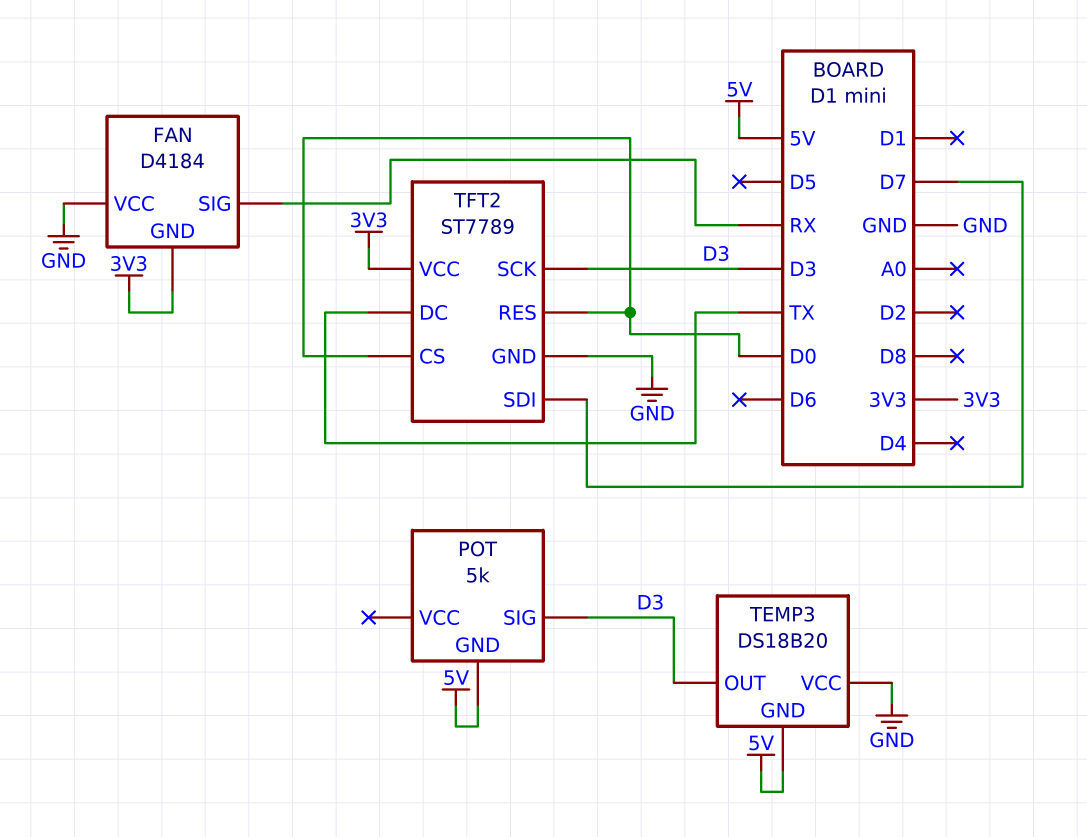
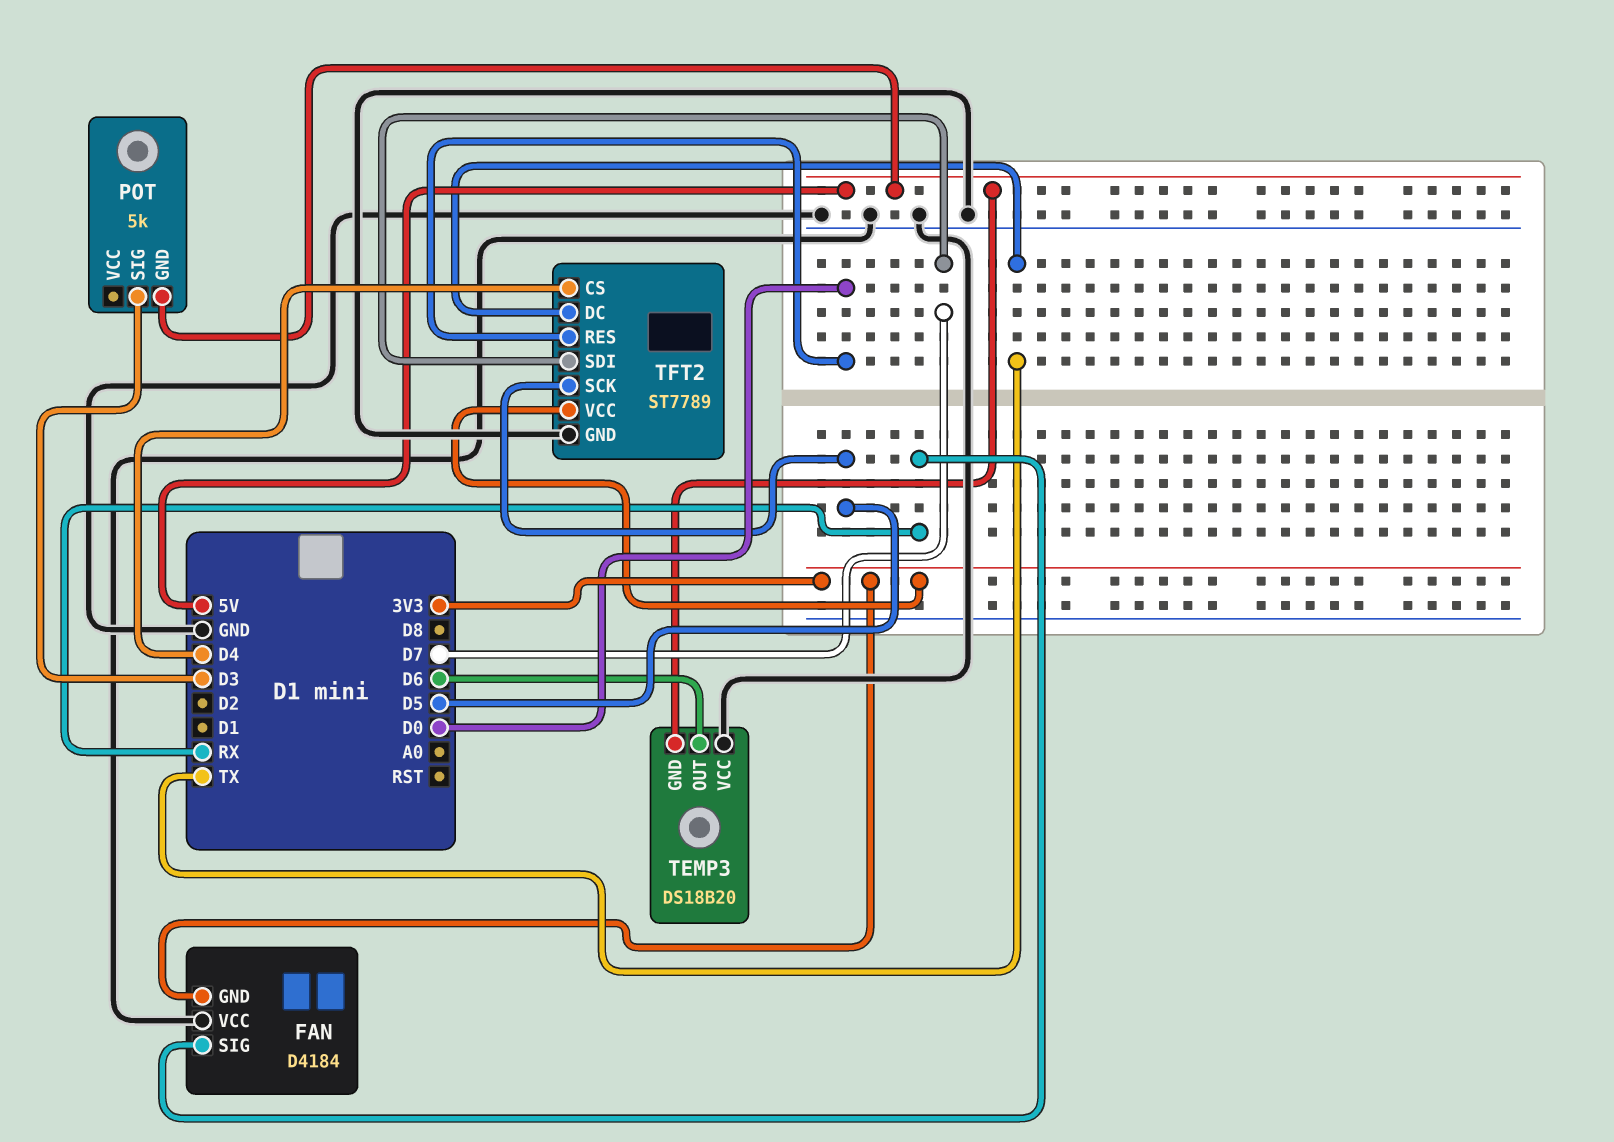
TEMP3 pin OUT: D3 -> D6
TFT2 pin CS: D0 -> D4
TFT2 pin SCK: D3 -> D5

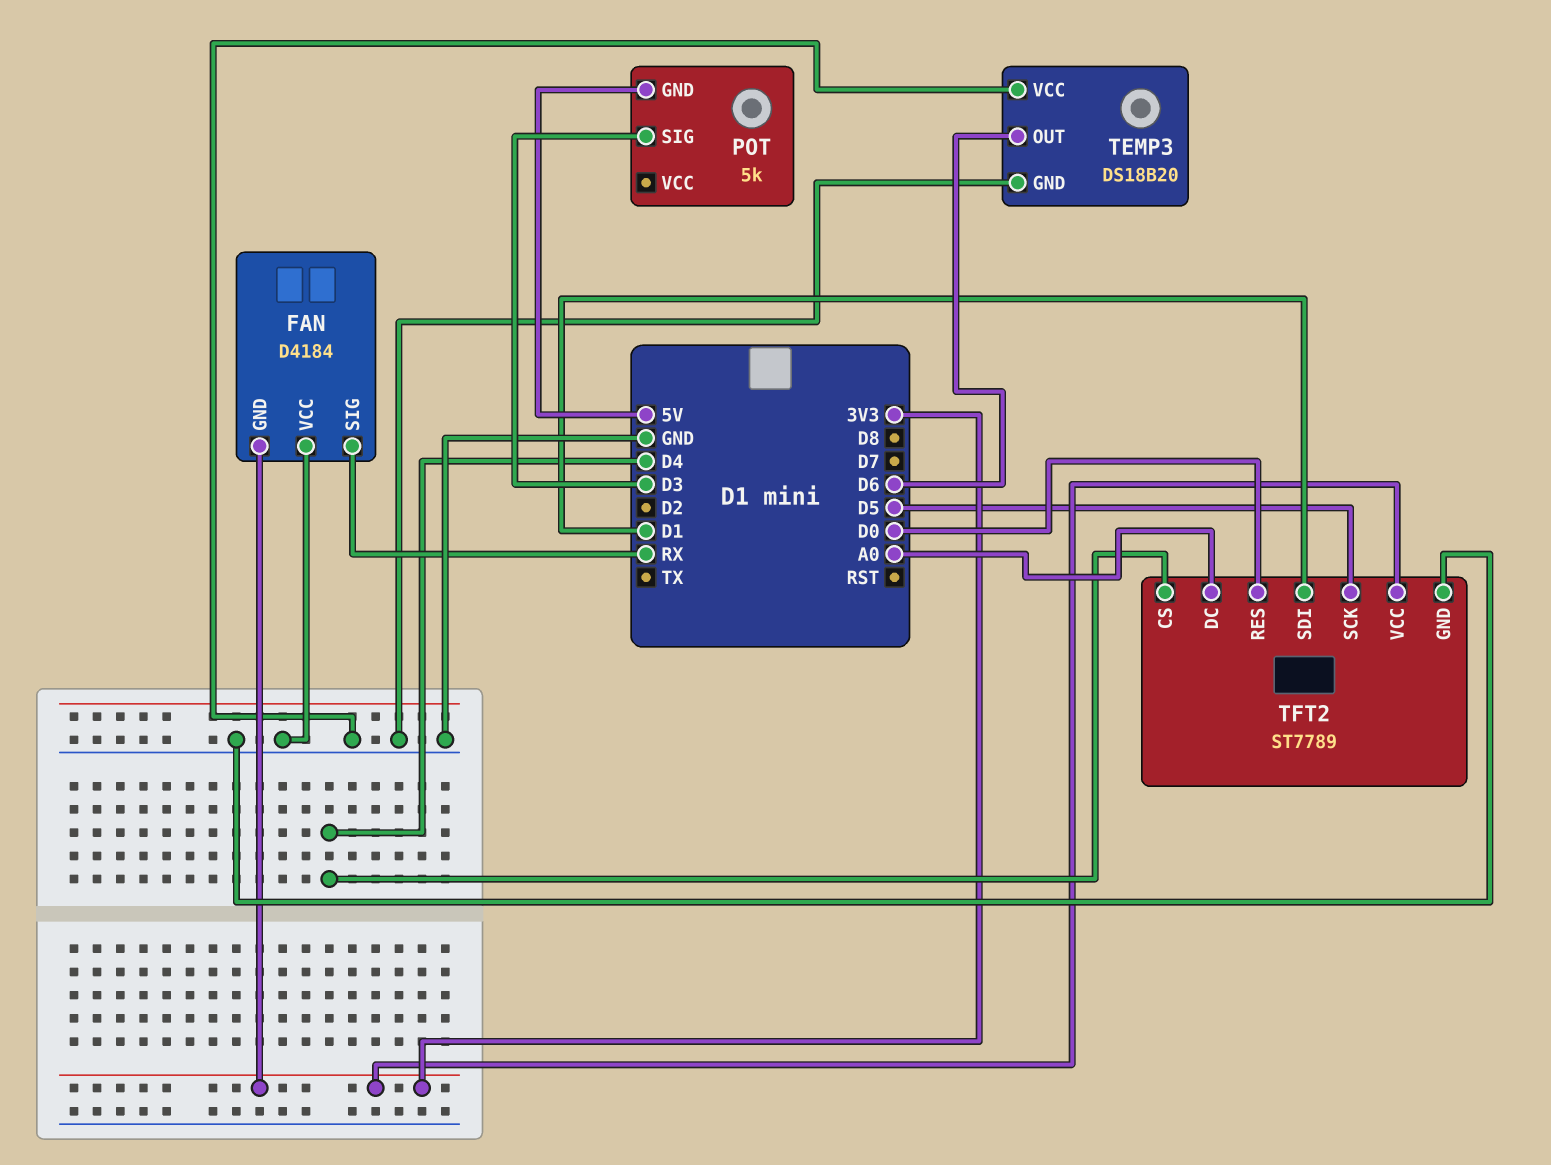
TEMP3 pin GND: 5V -> GND
TFT2 pin DC: TX -> A0
TFT2 pin SDI: D7 -> D1

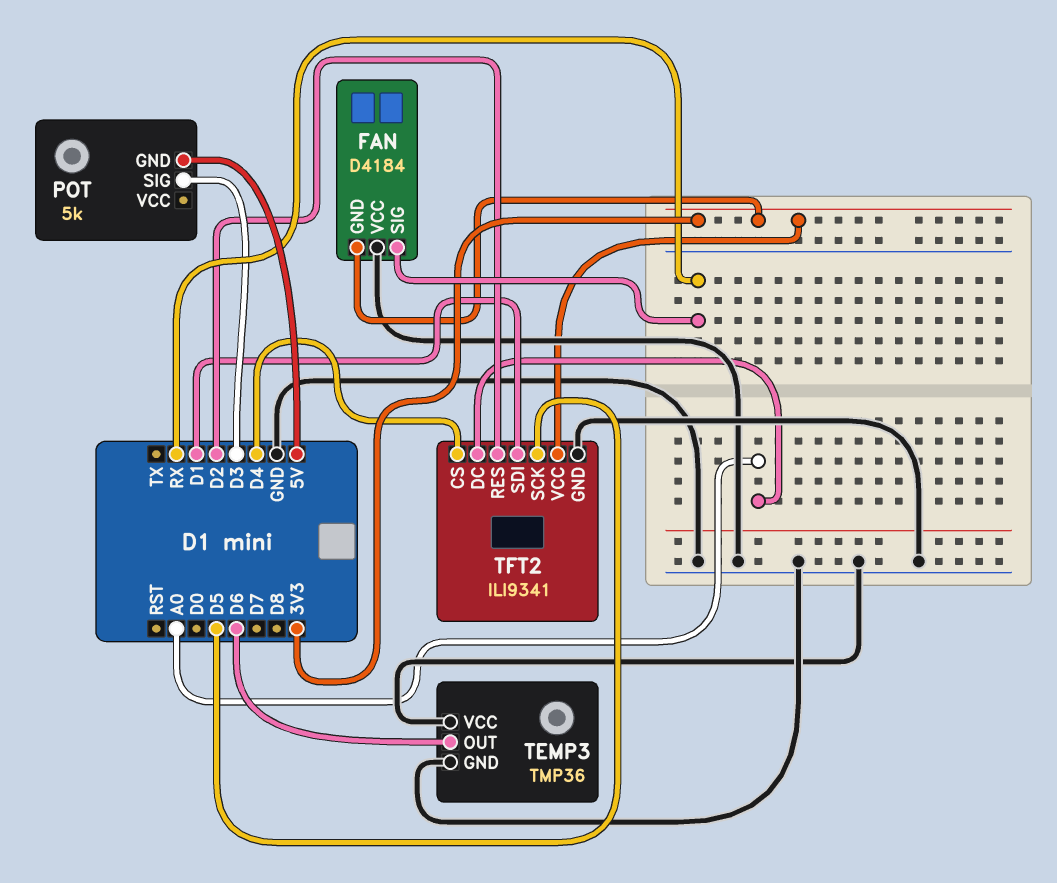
TEMP3: DS18B20 -> TMP36
TFT2: ST7789 -> ILI9341
TFT2 pin RES: D0 -> D2

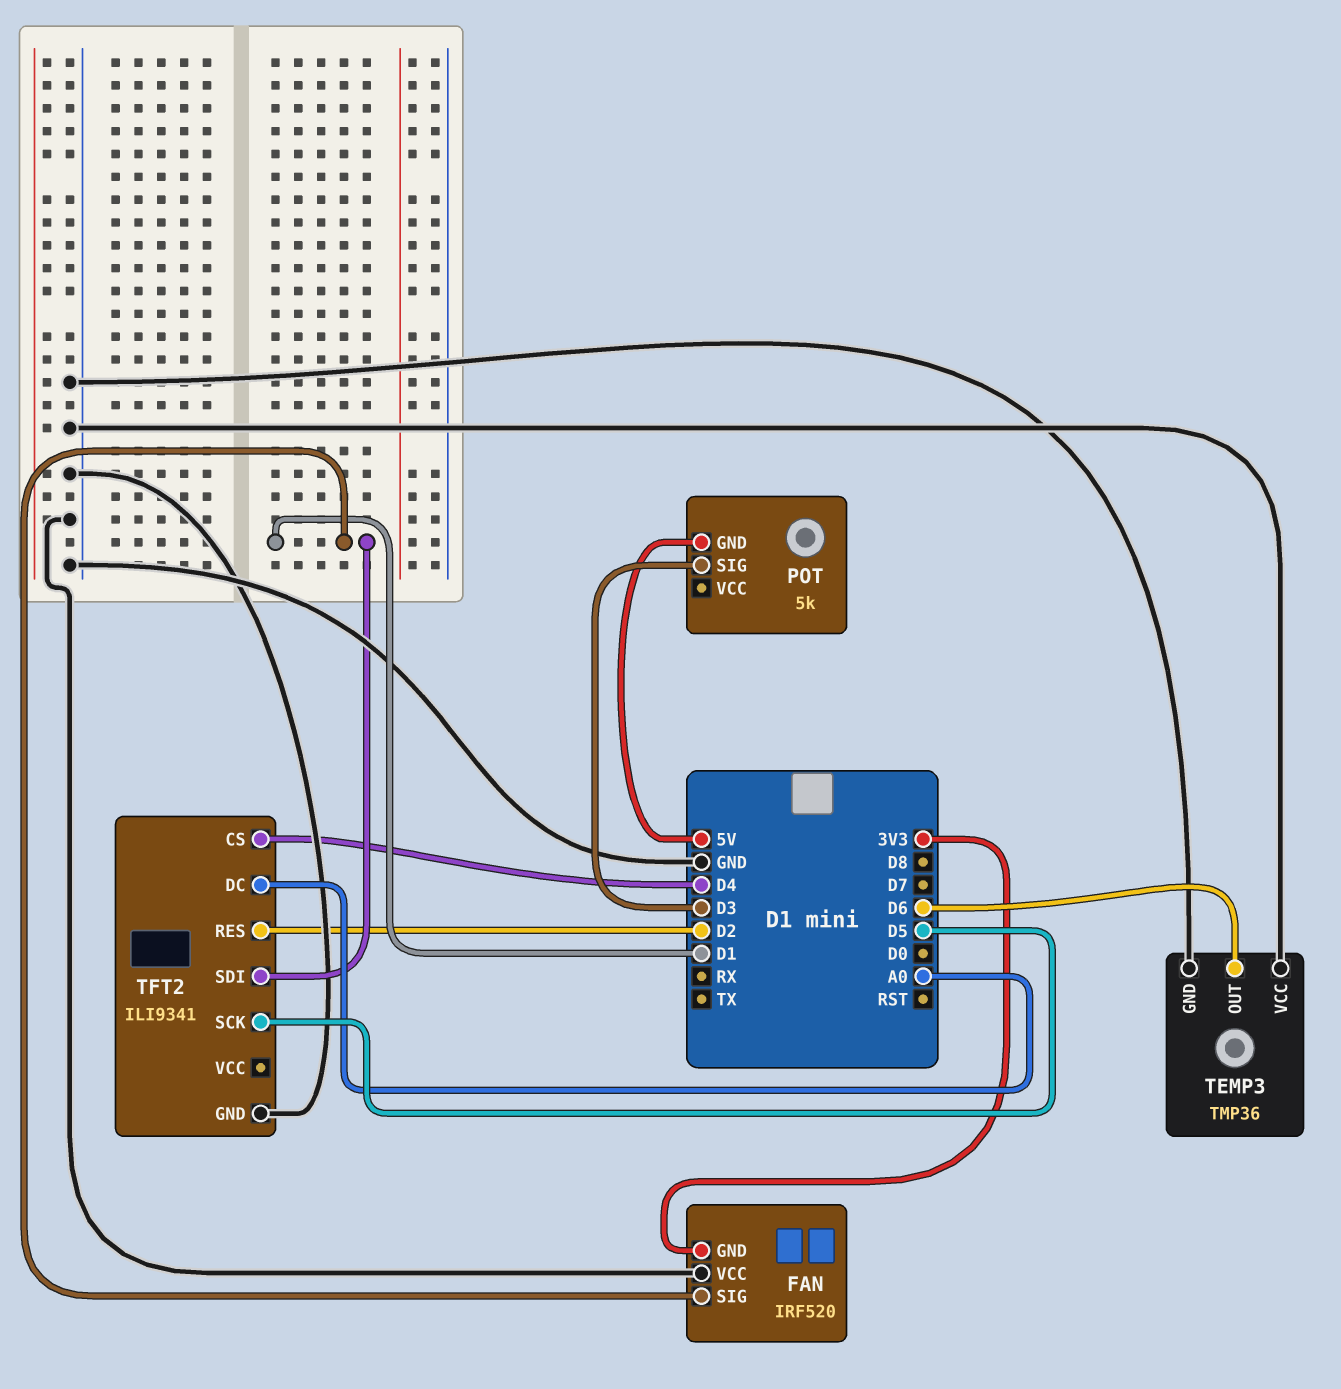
FAN: D4184 -> IRF520
FAN pin SIG: RX -> D1
TFT2 pin VCC: 3V3 -> none

